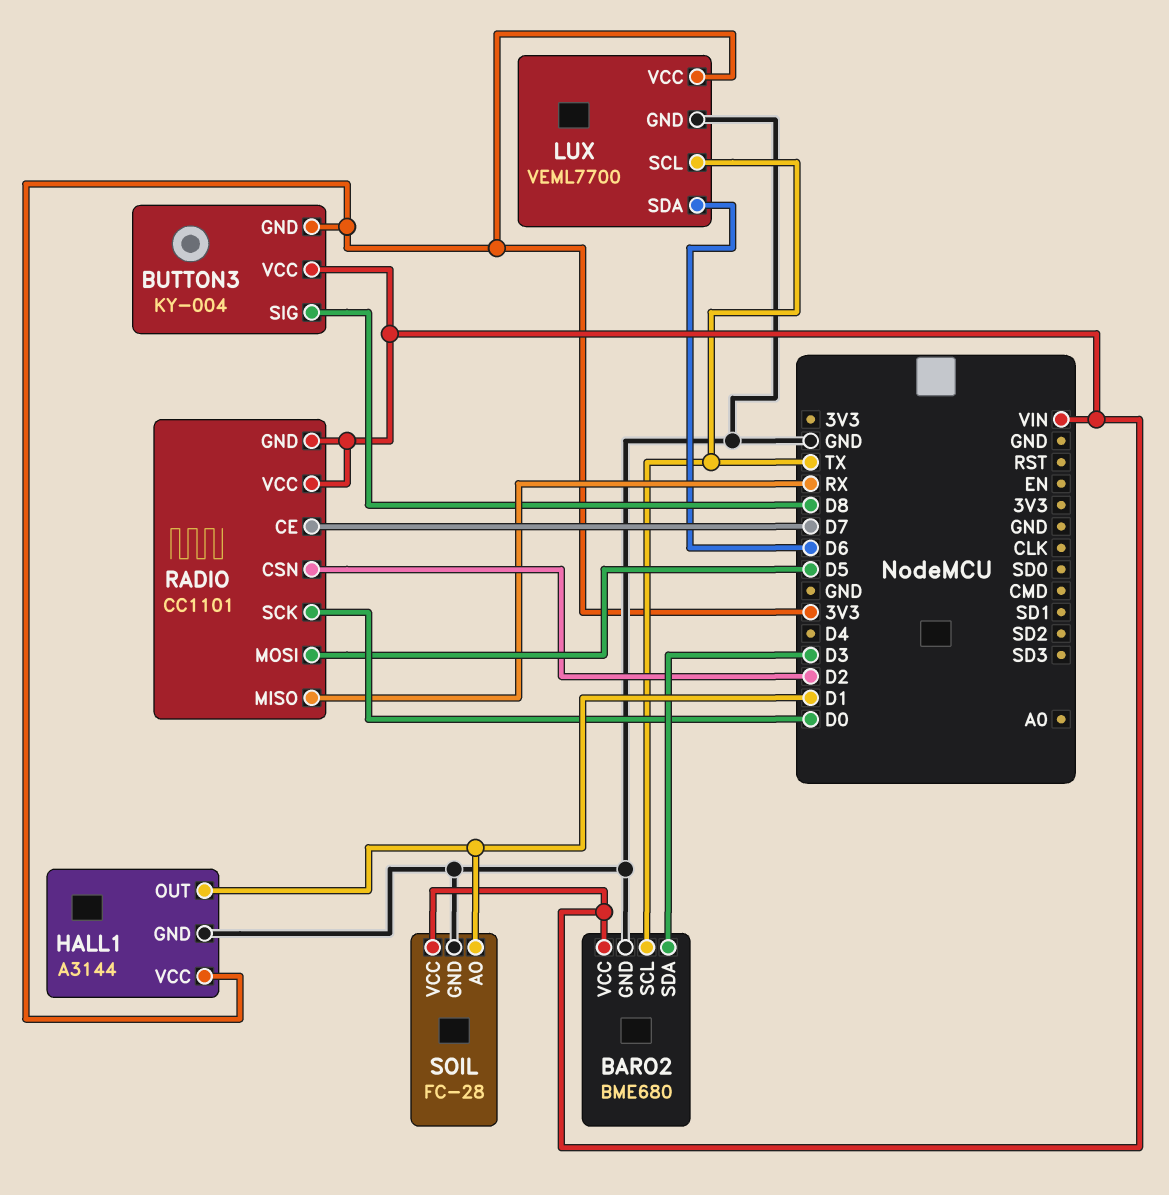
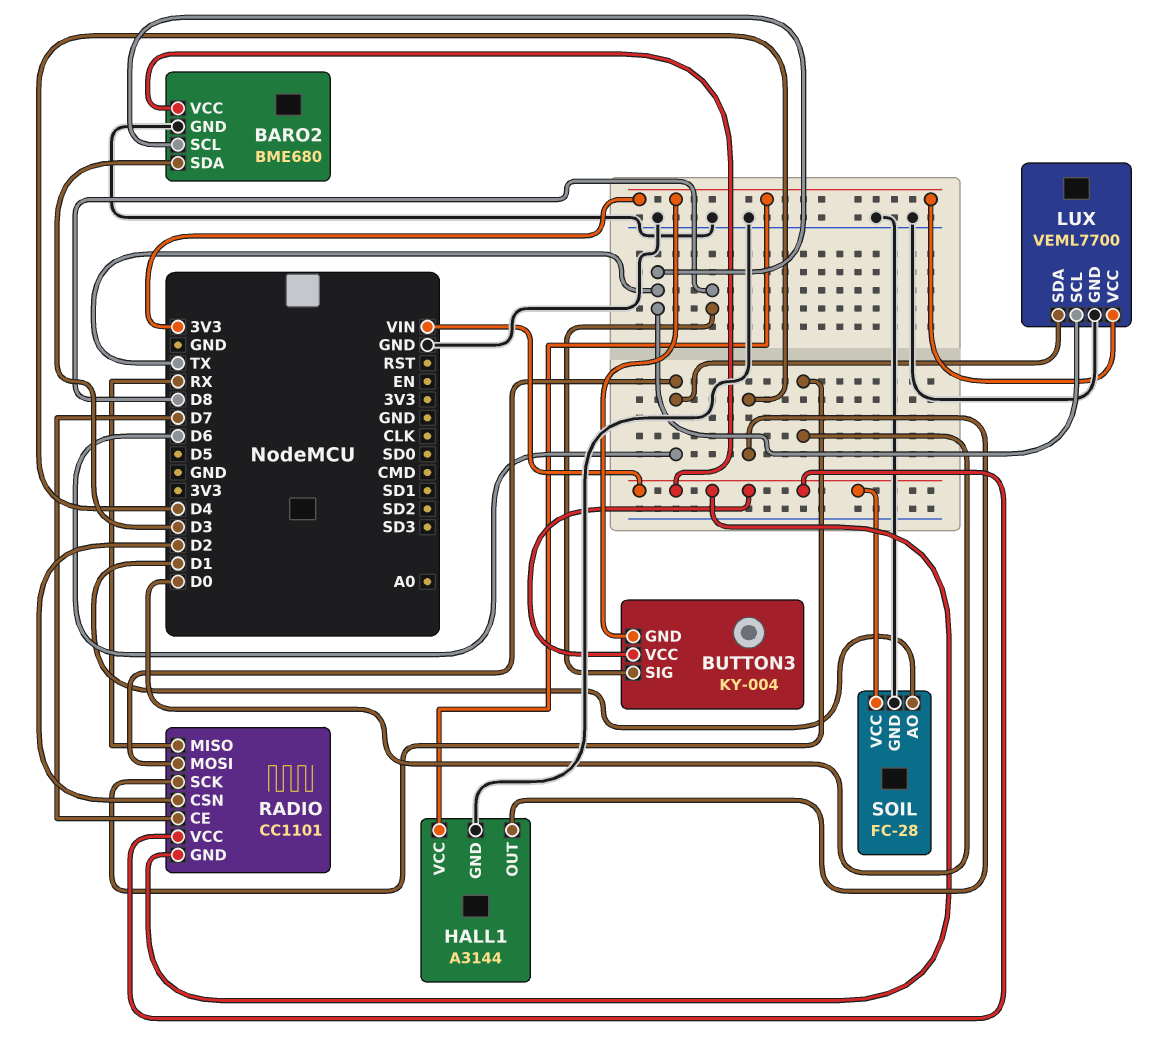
HALL1 pin OUT: D1 -> D4
RADIO pin MOSI: D5 -> D6

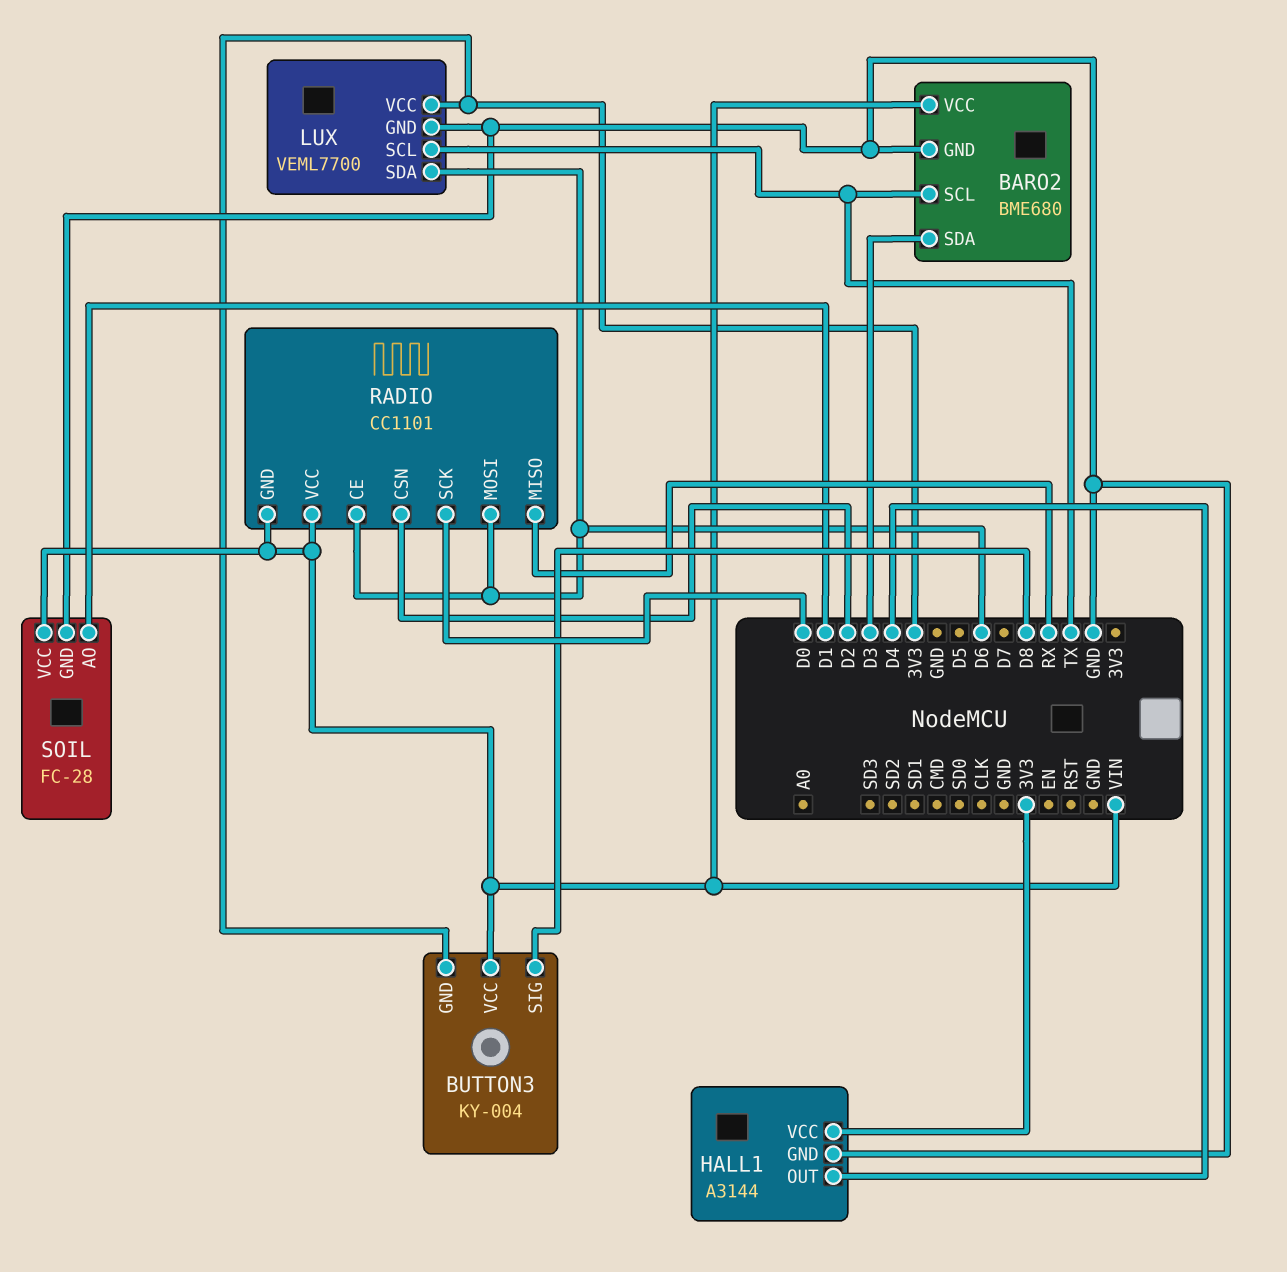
RADIO pin CE: D7 -> D6

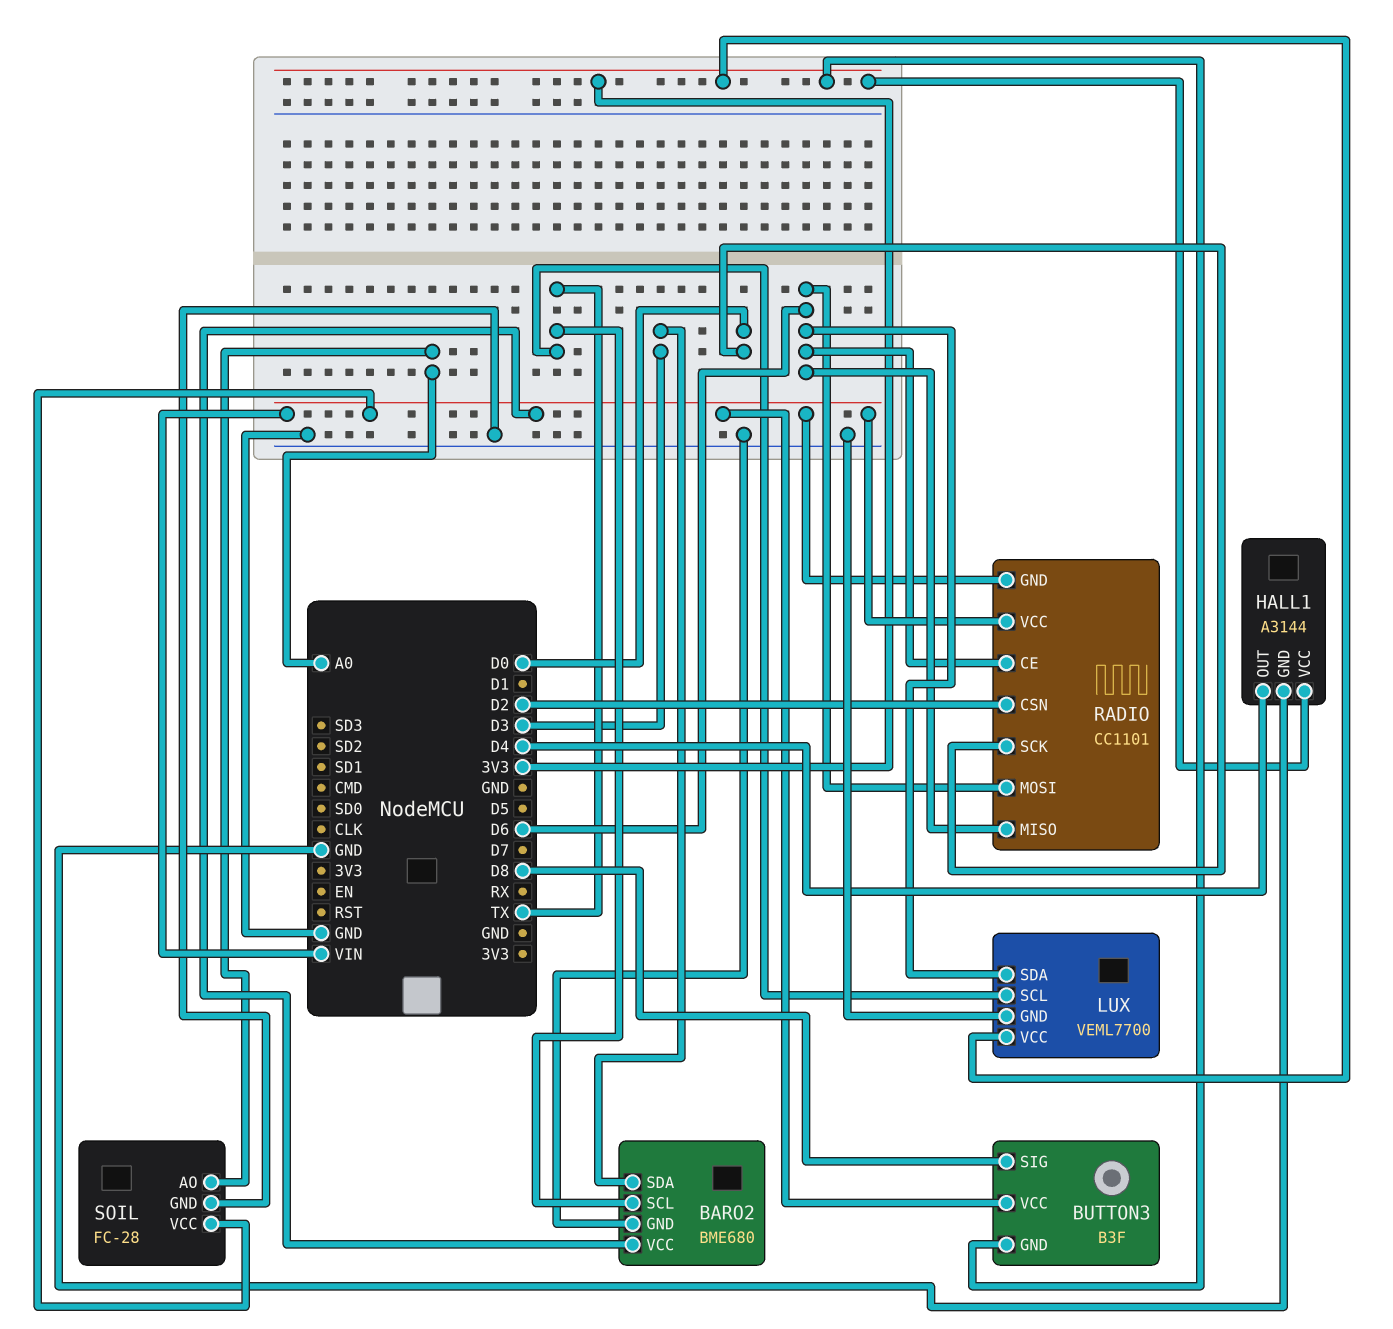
BUTTON3: KY-004 -> B3F
RADIO pin MISO: RX -> D6
SOIL pin AO: D1 -> A0

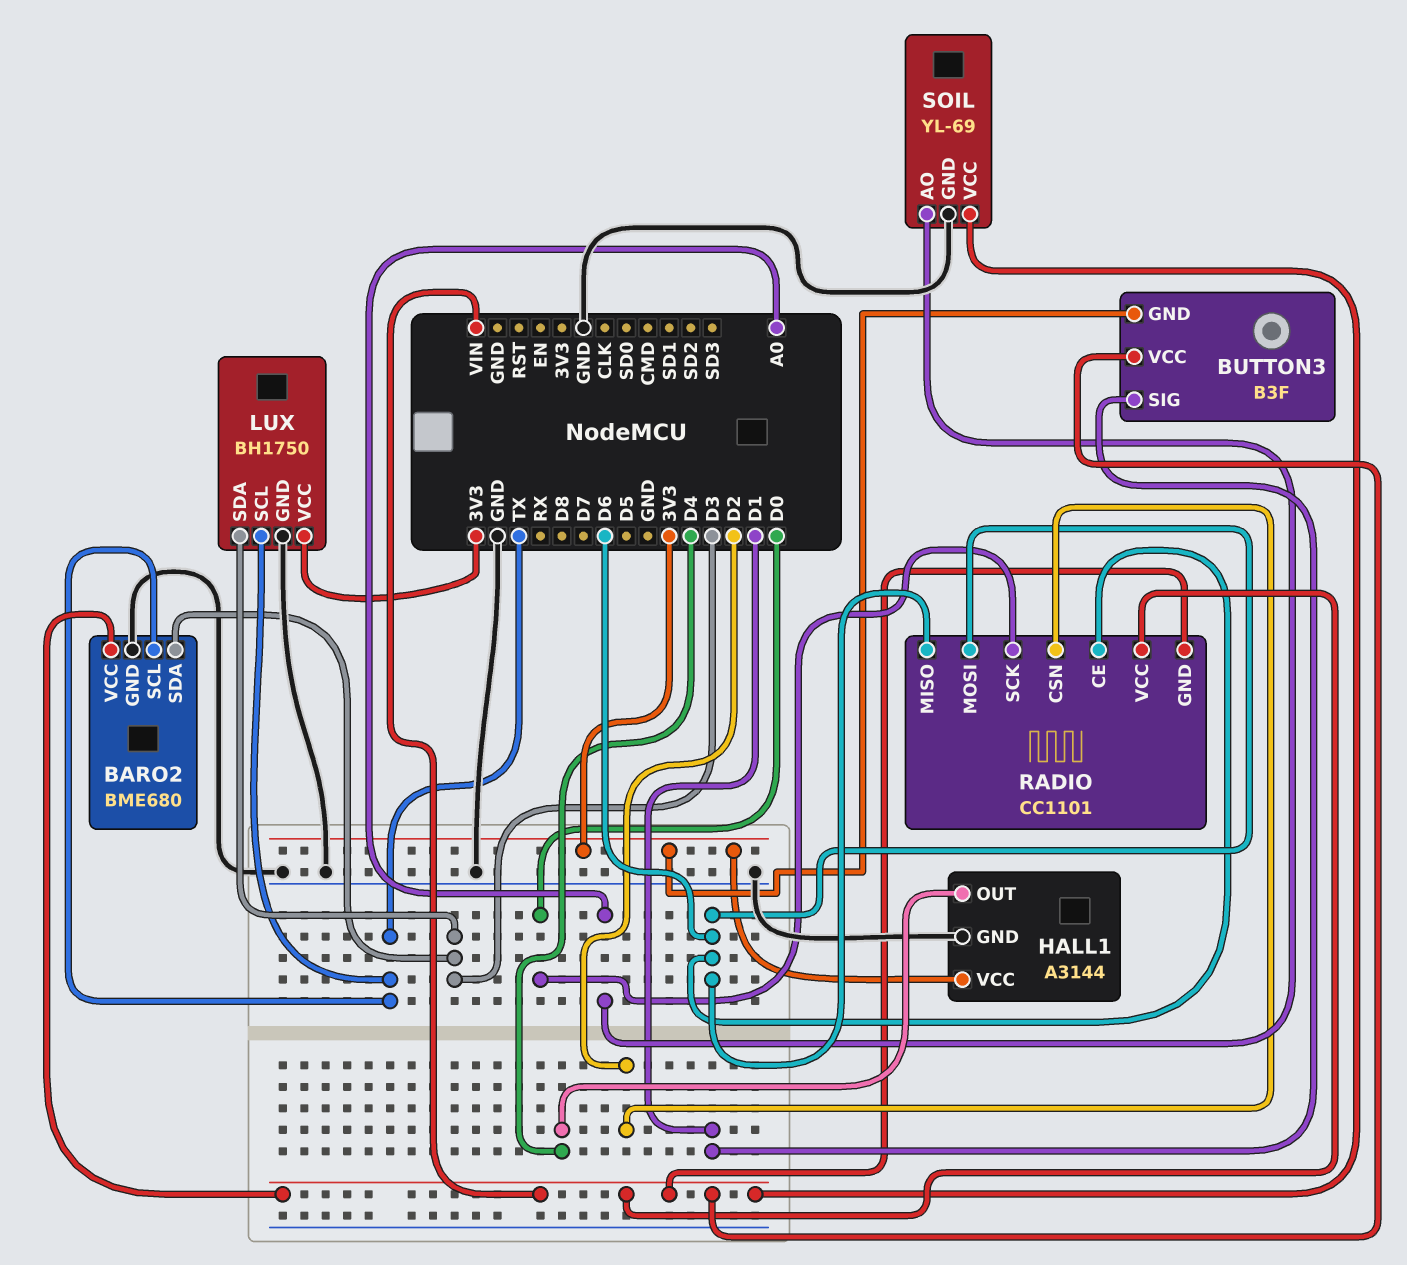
BUTTON3 pin SIG: D8 -> D1
LUX: VEML7700 -> BH1750
LUX pin SDA: D6 -> D3
SOIL: FC-28 -> YL-69

